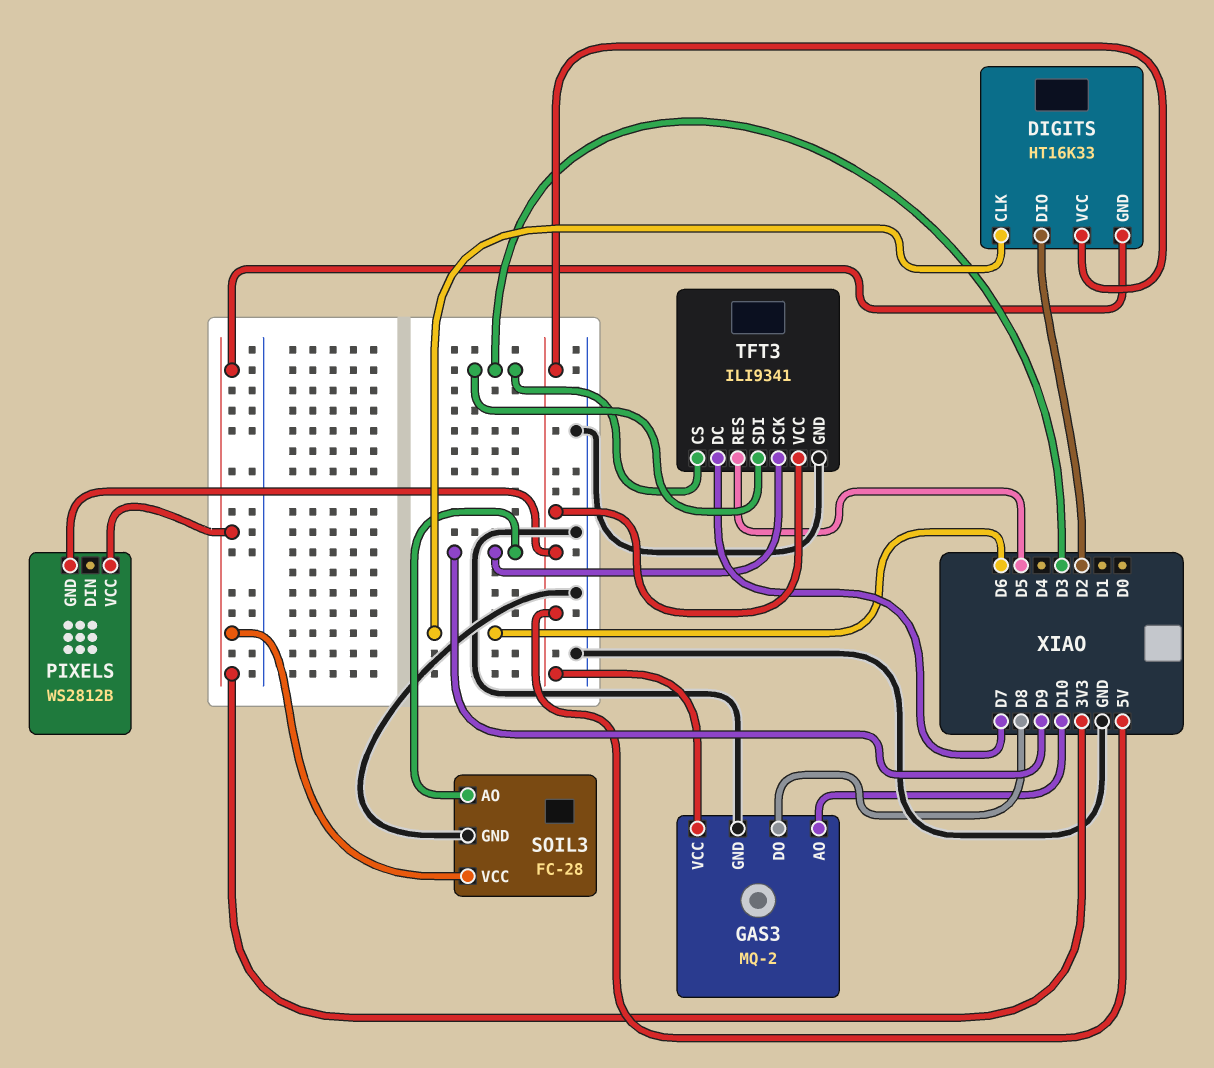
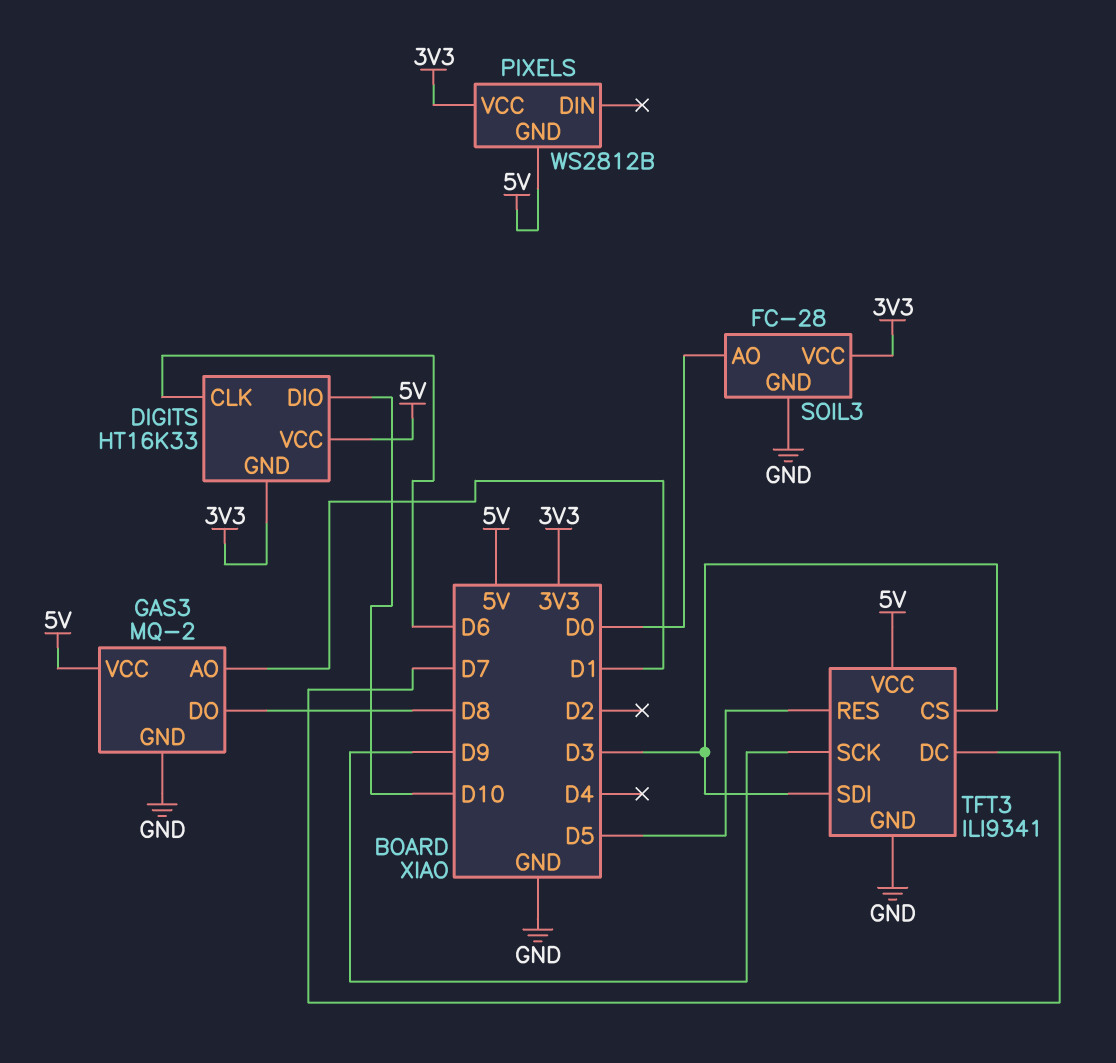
DIGITS pin DIO: D2 -> D10
GAS3 pin AO: D10 -> D1
SOIL3 pin AO: D9 -> D0

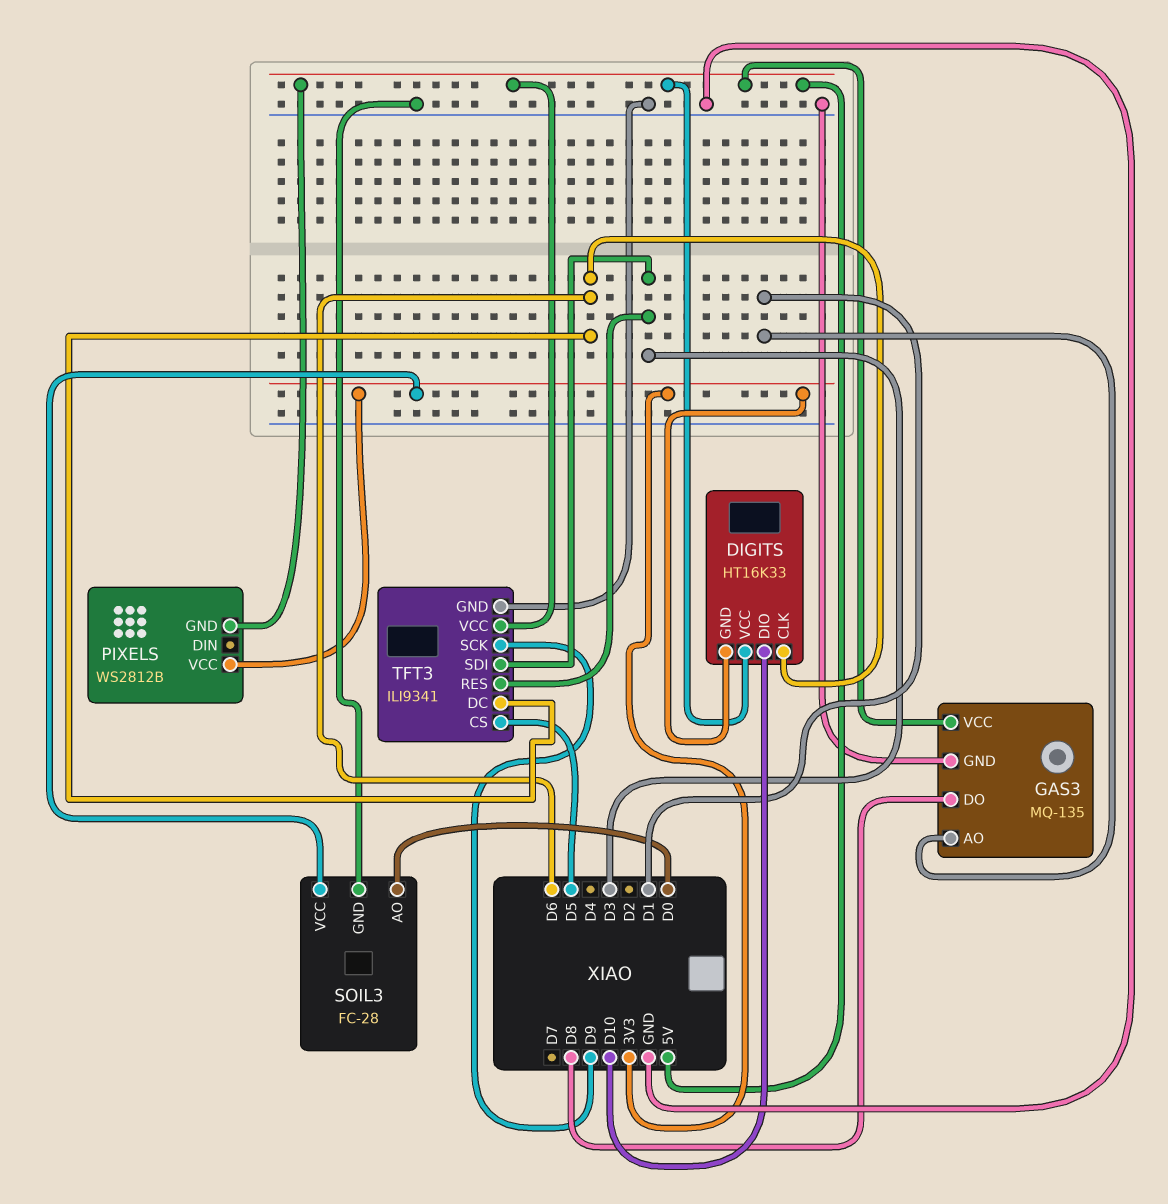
GAS3: MQ-2 -> MQ-135
TFT3 pin CS: D3 -> D5
TFT3 pin DC: D7 -> D6
TFT3 pin RES: D5 -> D3

